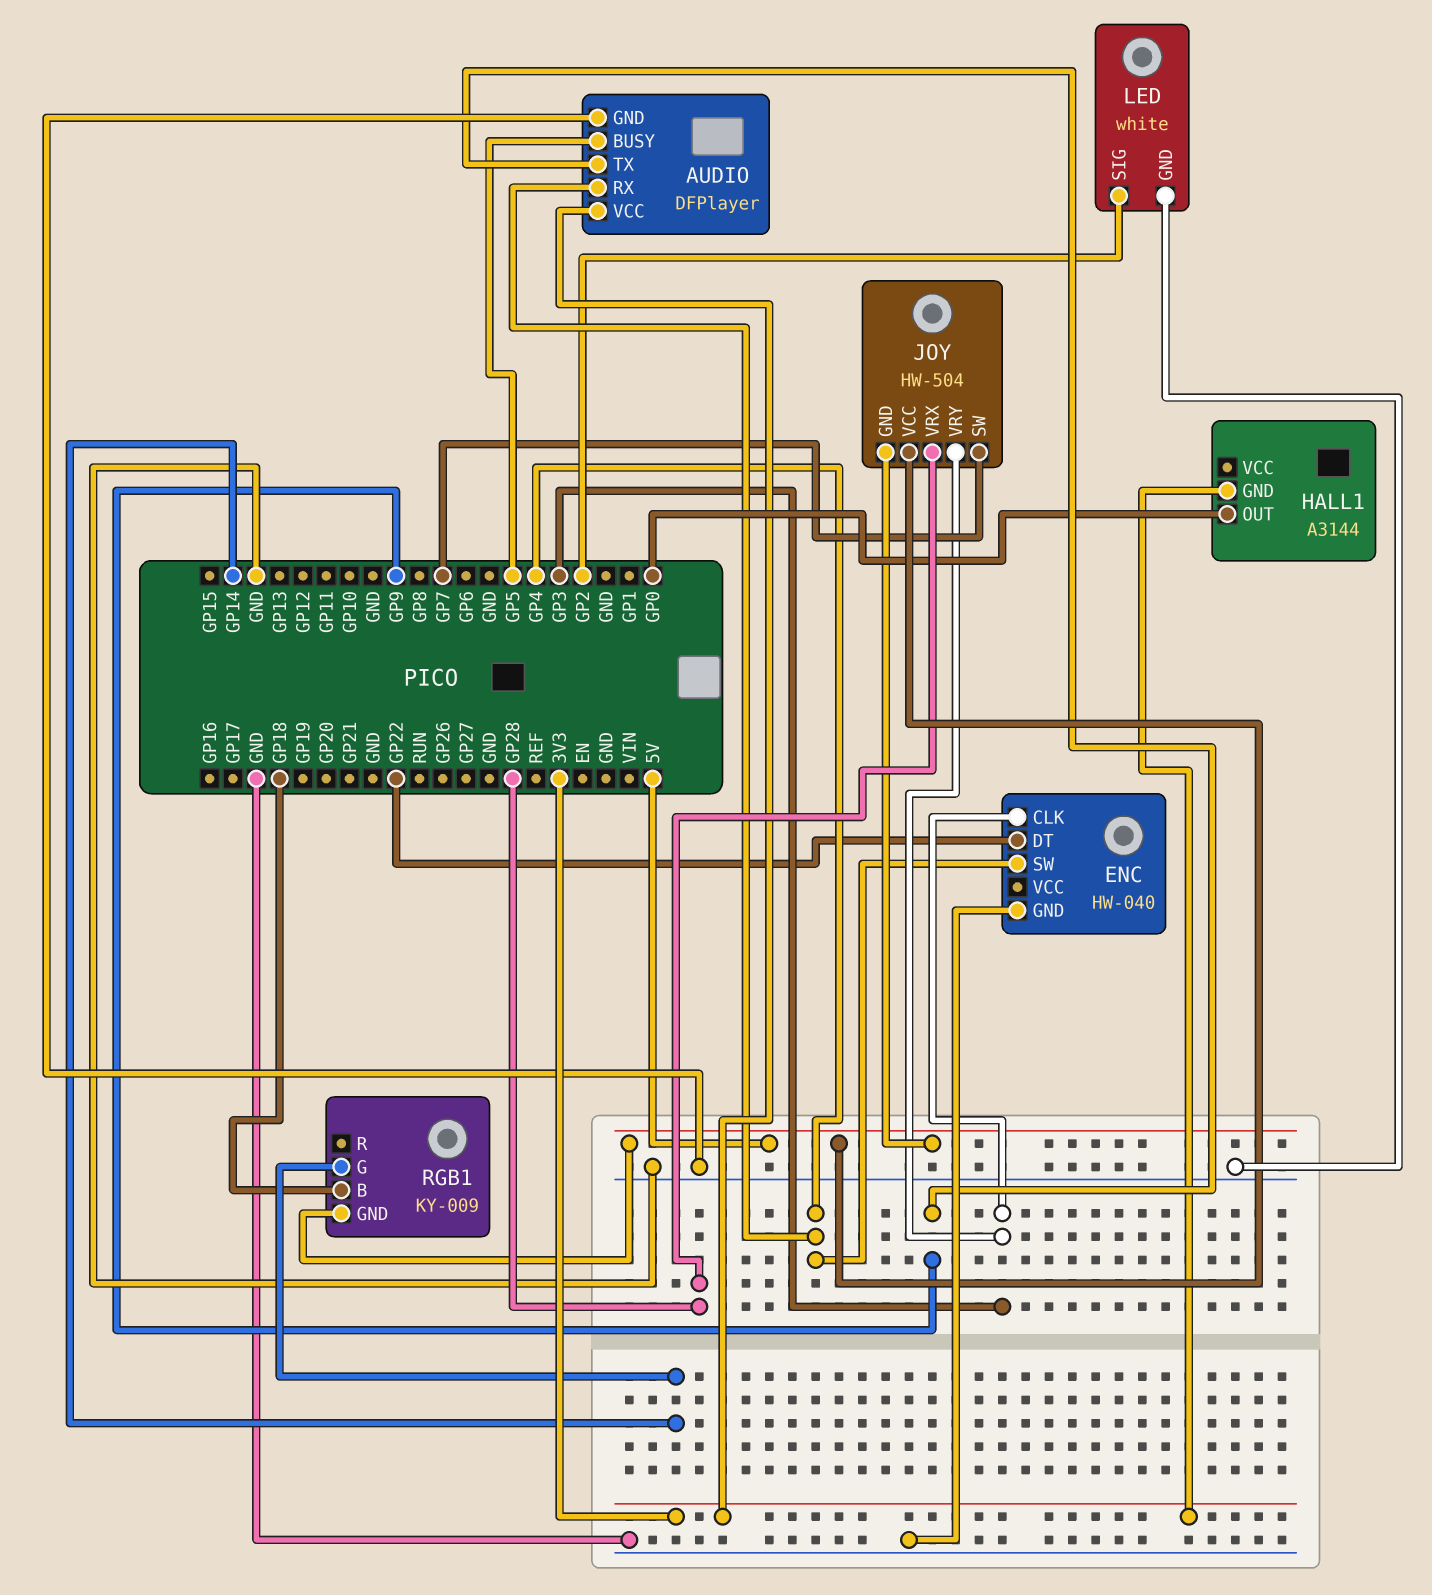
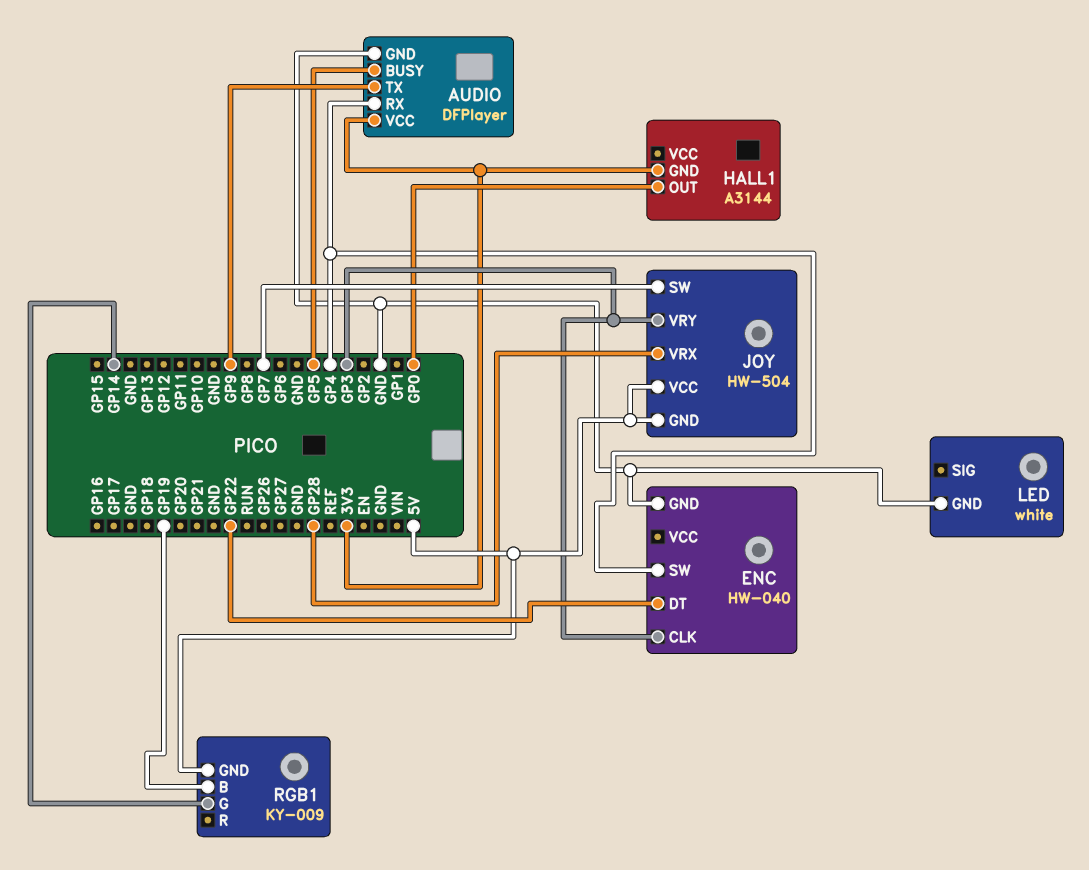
LED pin SIG: GP2 -> none
RGB1 pin B: GP18 -> GP19

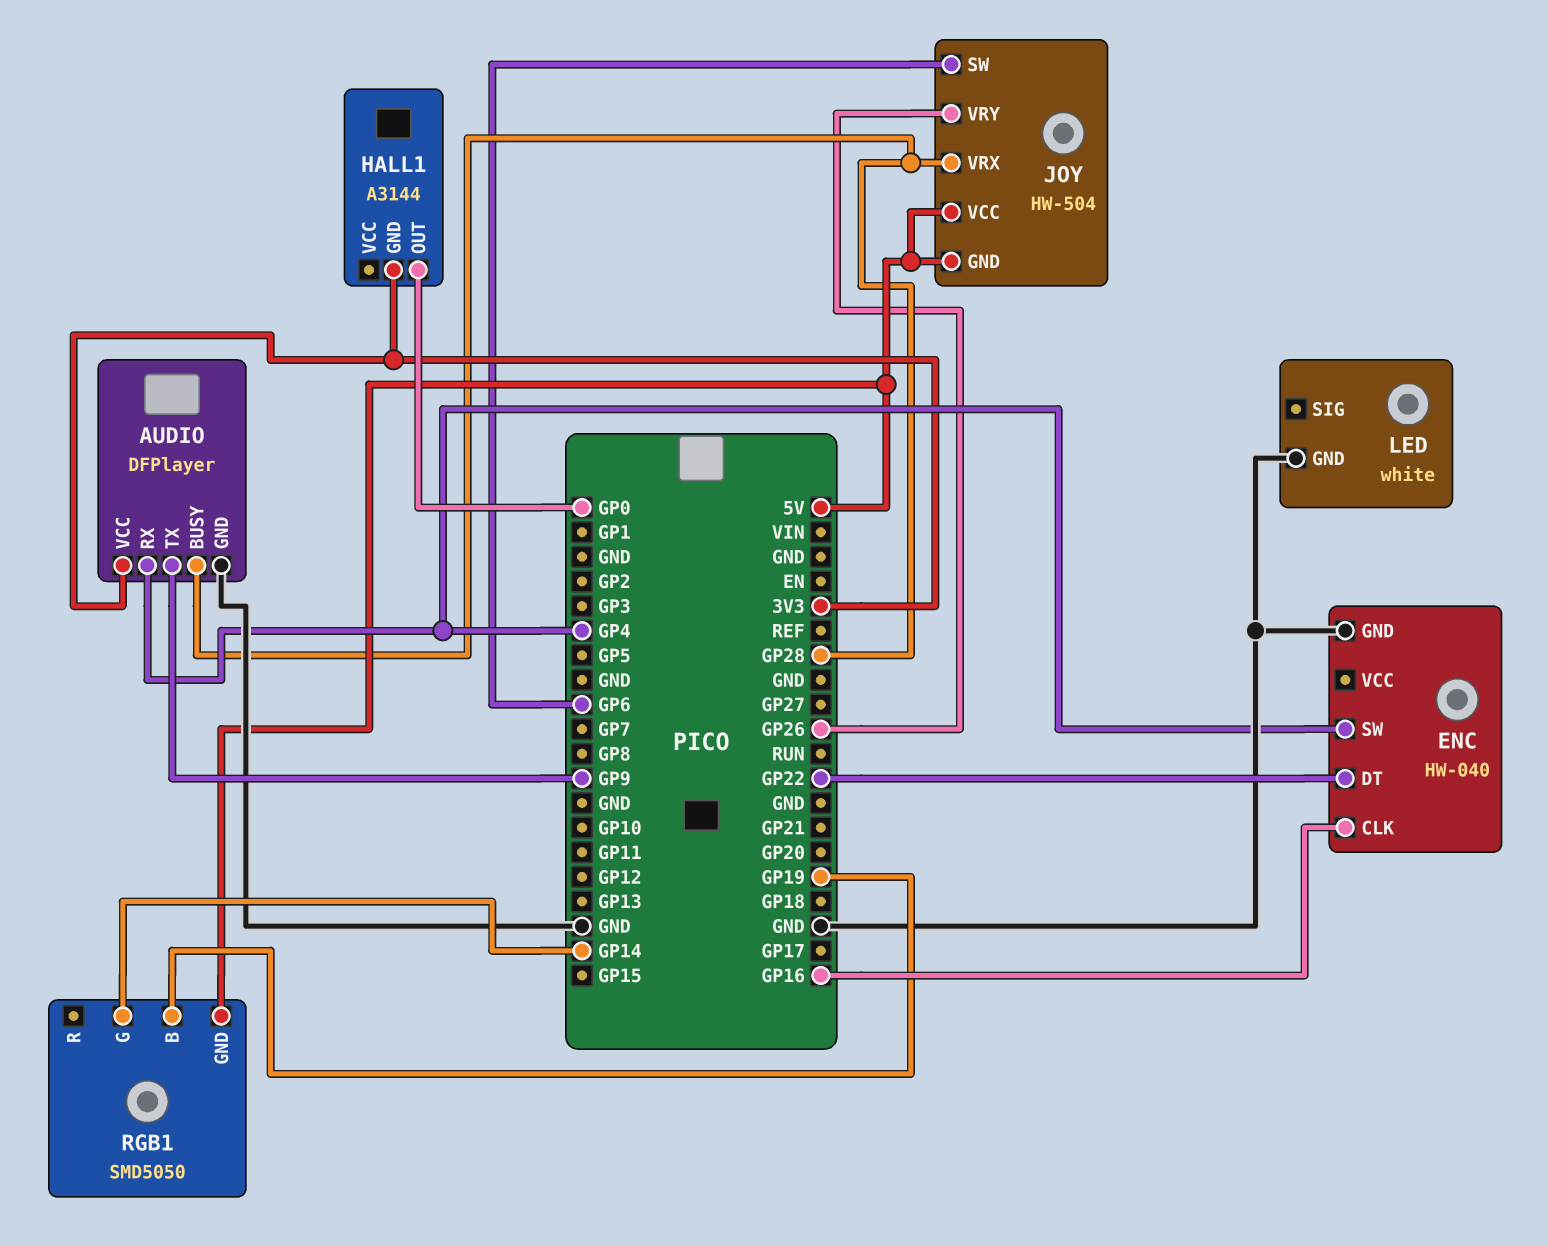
AUDIO pin BUSY: GP5 -> GP28
ENC pin CLK: GP3 -> GP16
JOY pin SW: GP7 -> GP6
JOY pin VRY: GP3 -> GP26
RGB1: KY-009 -> SMD5050

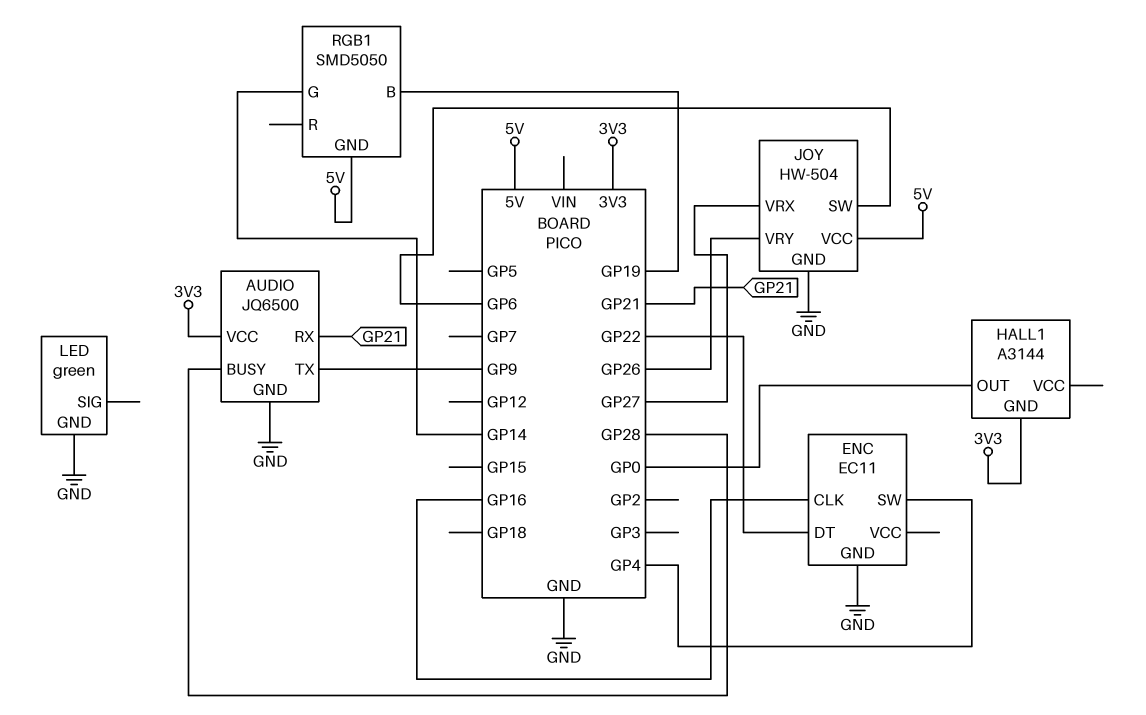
AUDIO: DFPlayer -> JQ6500
AUDIO pin RX: GP4 -> GP21
ENC: HW-040 -> EC11
JOY pin GND: 5V -> GND
JOY pin VRX: GP28 -> GP27
LED: white -> green

